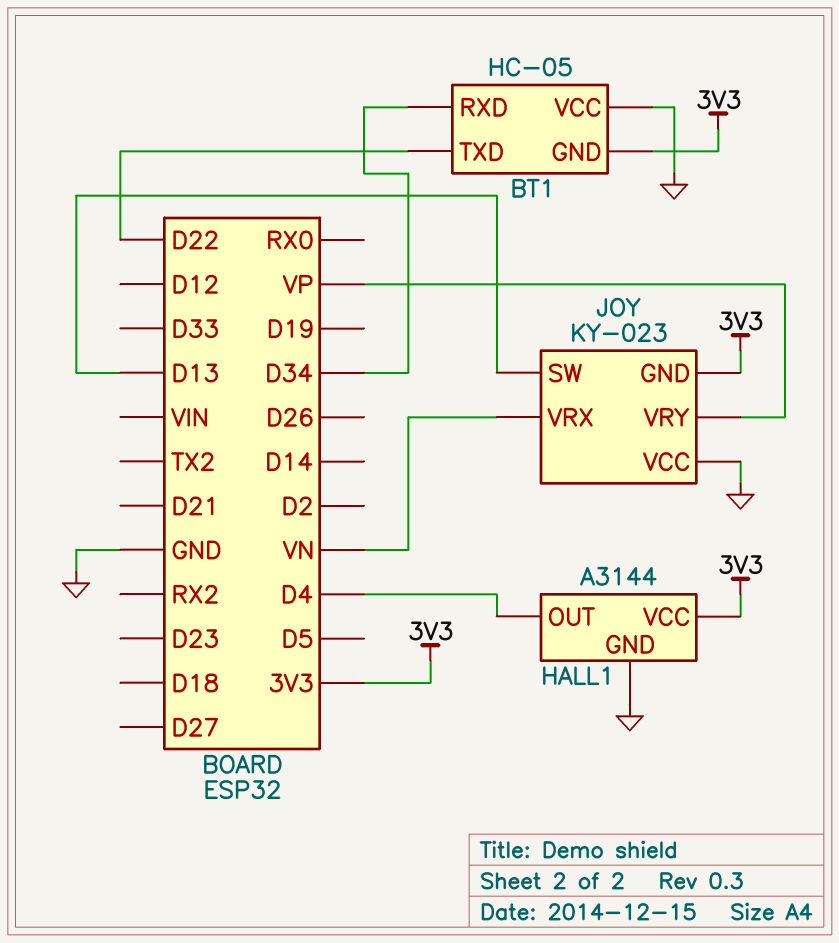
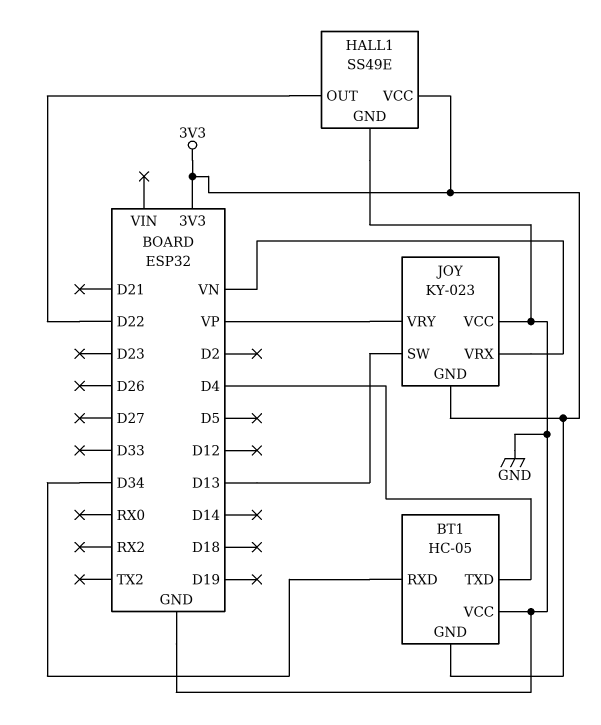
BT1 pin TXD: D22 -> D4
HALL1: A3144 -> SS49E
HALL1 pin OUT: D4 -> D22

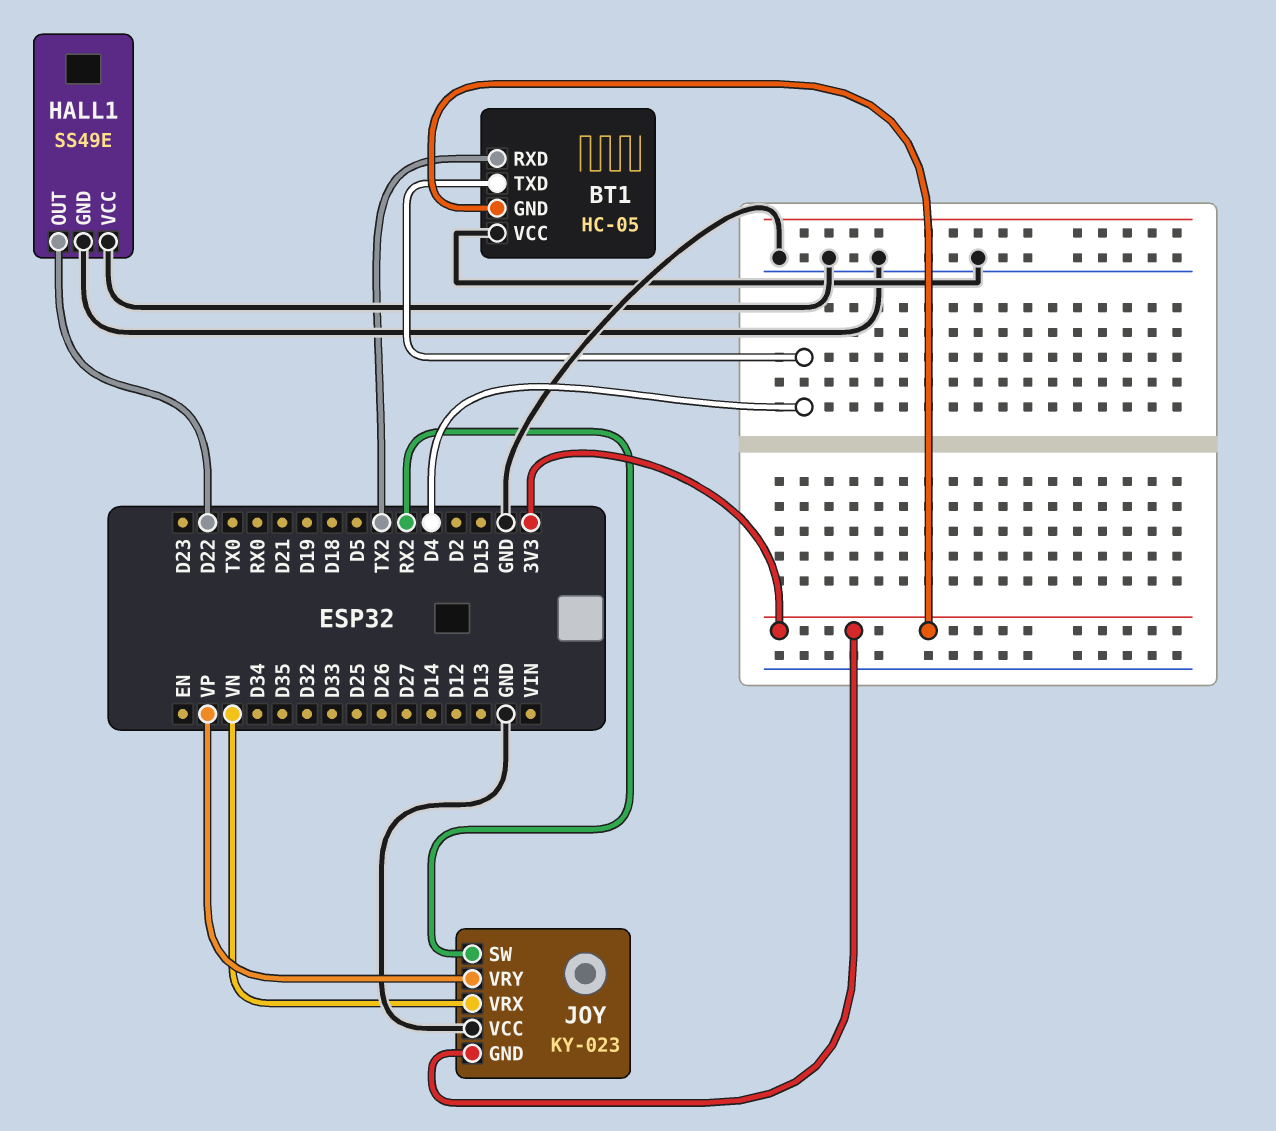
BT1 pin RXD: D34 -> TX2
HALL1 pin VCC: 3V3 -> GND
JOY pin SW: D13 -> RX2

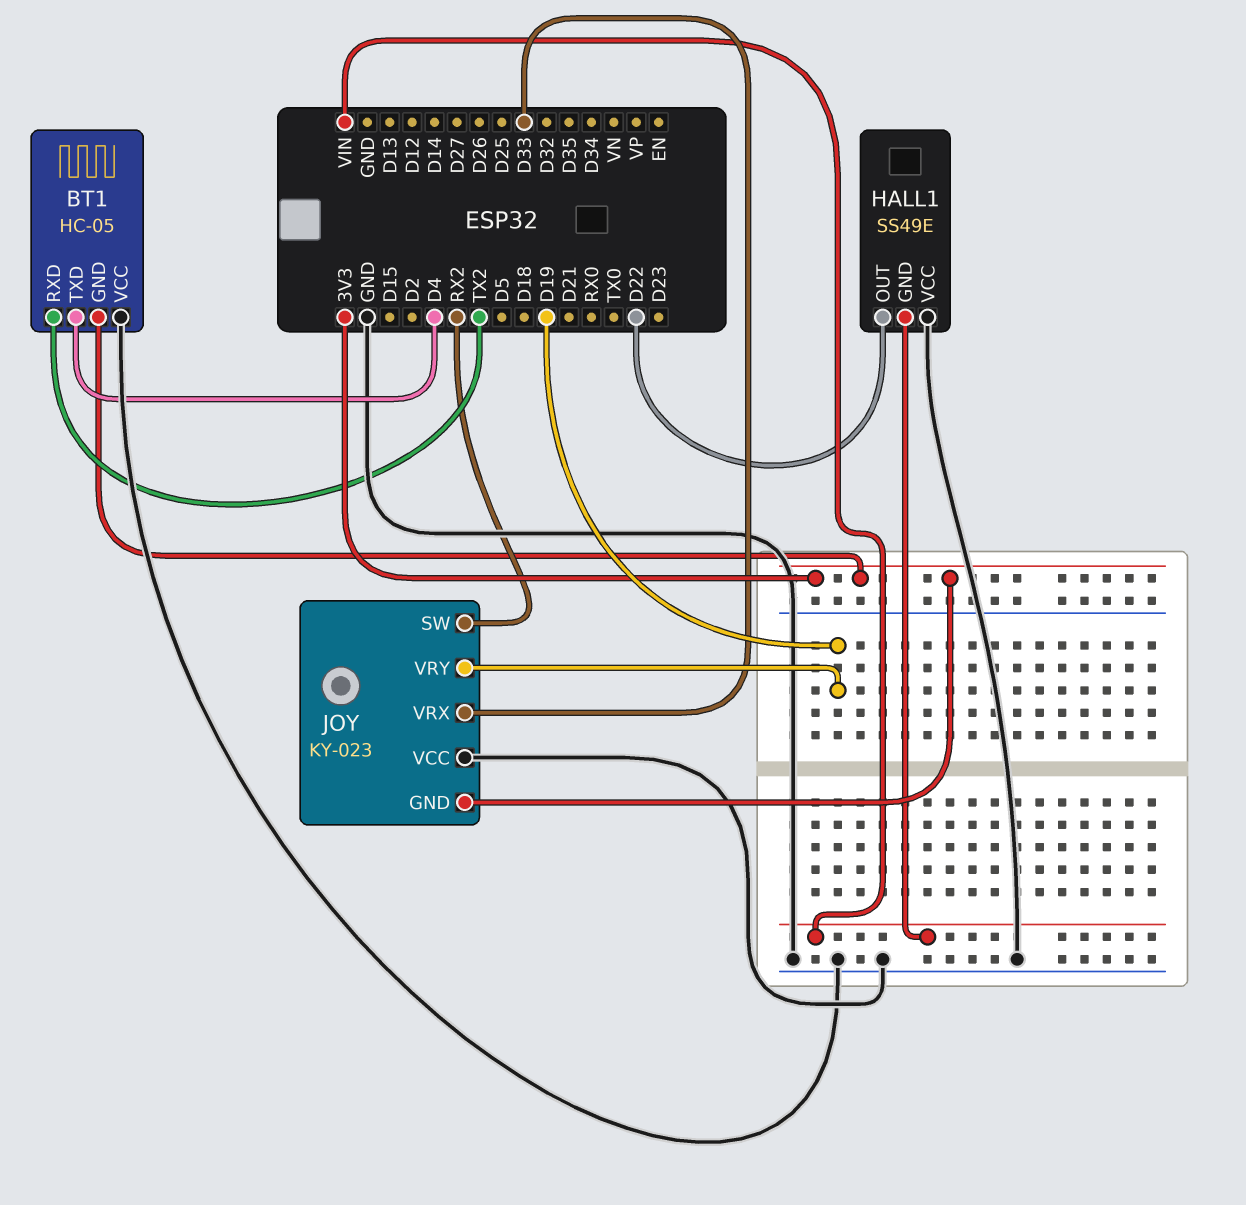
HALL1 pin GND: GND -> VIN
JOY pin VRX: VN -> D33
JOY pin VRY: VP -> D19

